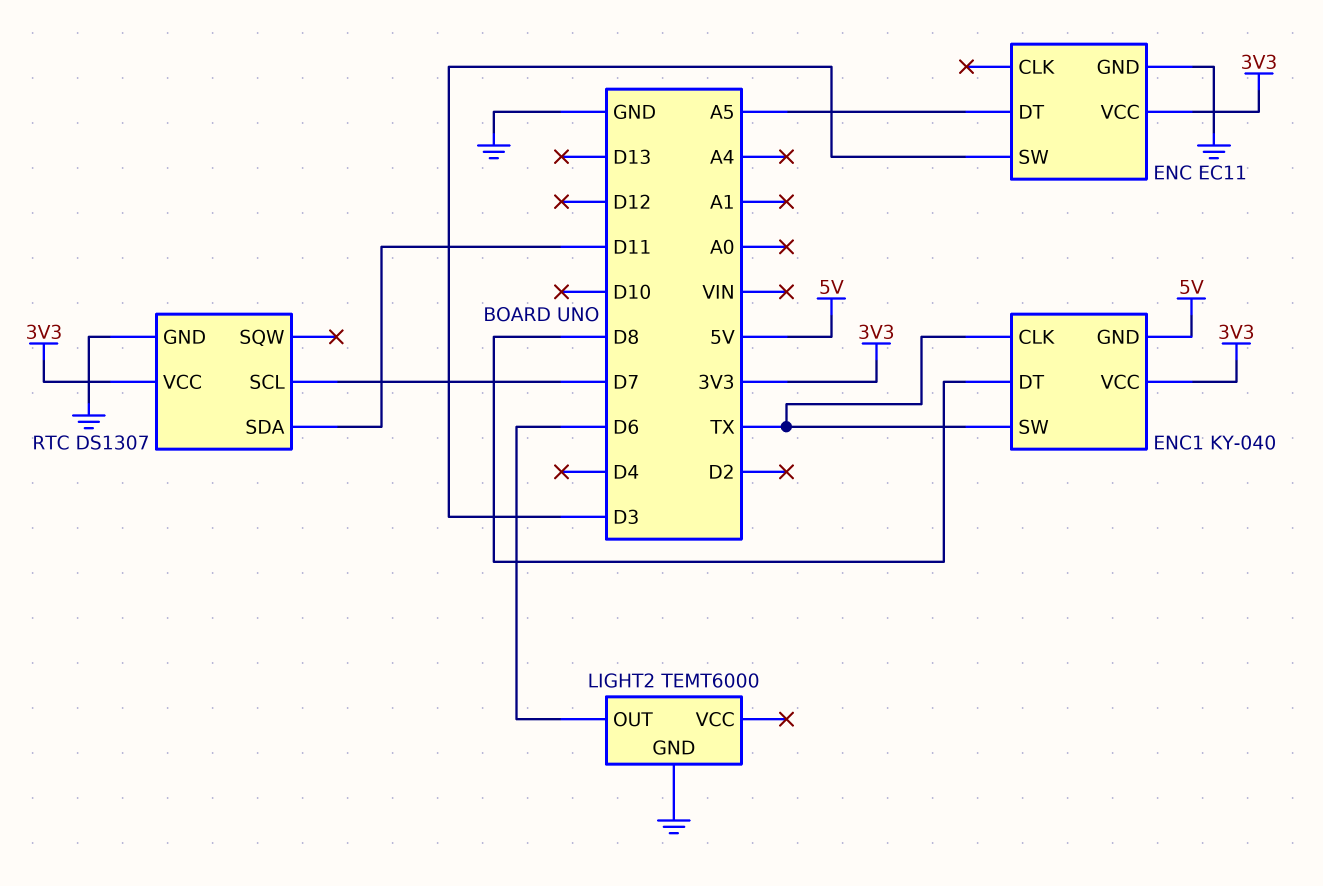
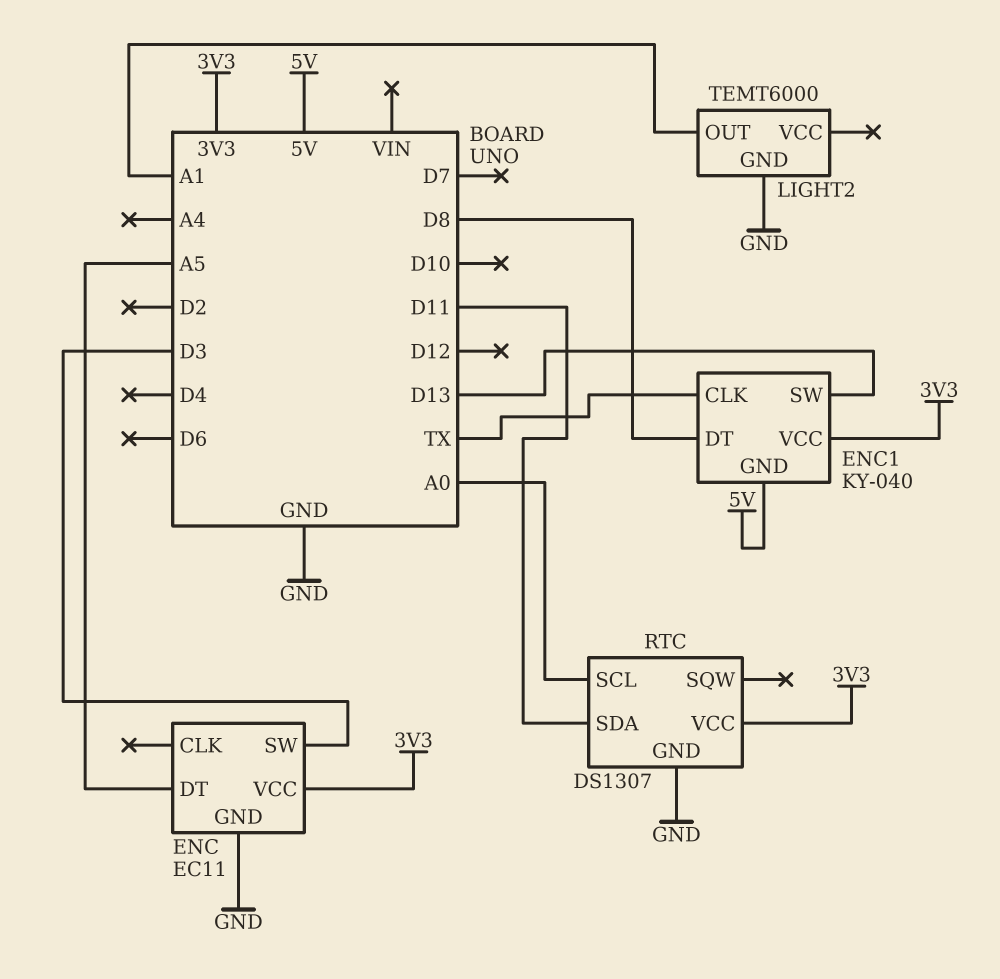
ENC1 pin SW: TX -> D13
LIGHT2 pin OUT: D6 -> A1
RTC pin SCL: D7 -> A0

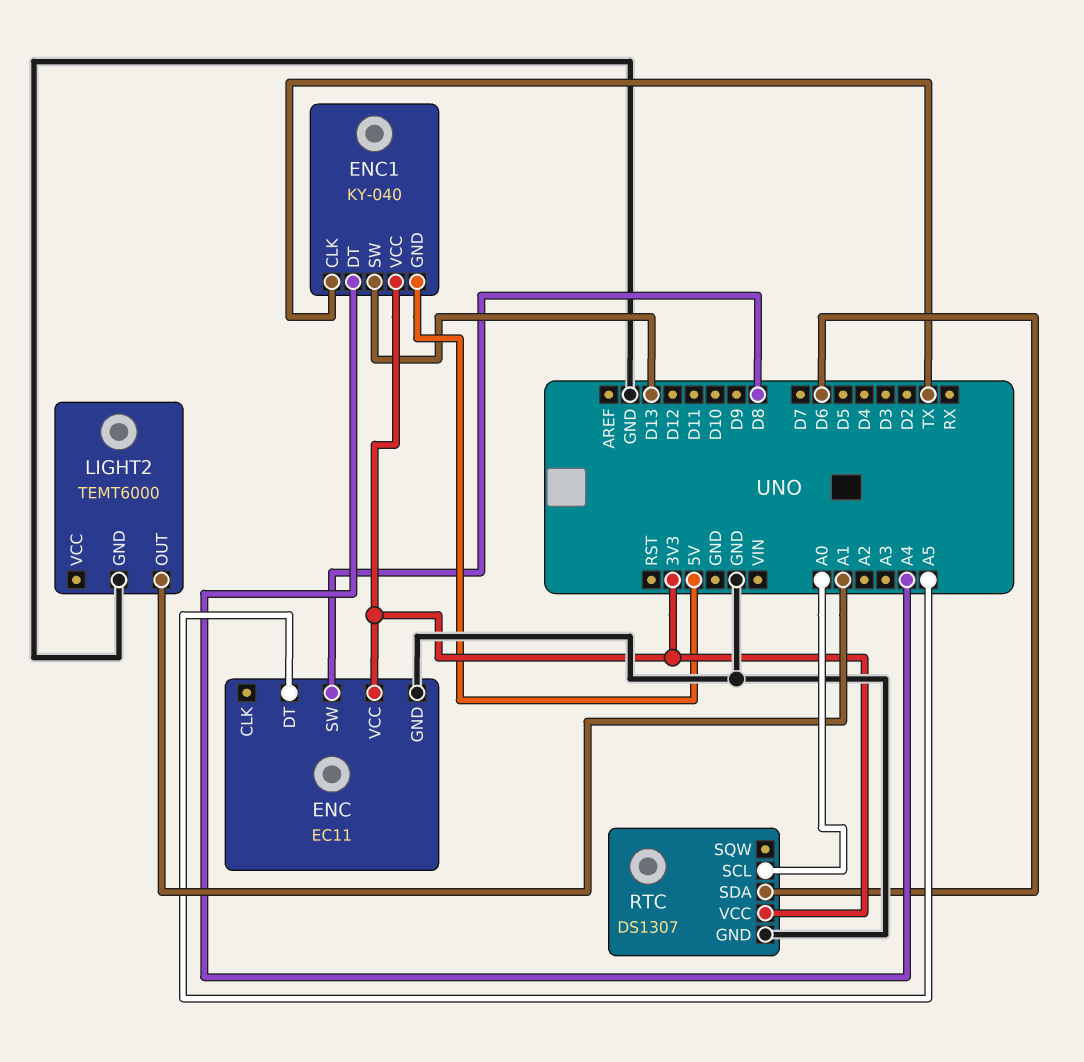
ENC pin SW: D3 -> D8
ENC1 pin DT: D8 -> A4
RTC pin SDA: D11 -> D6

